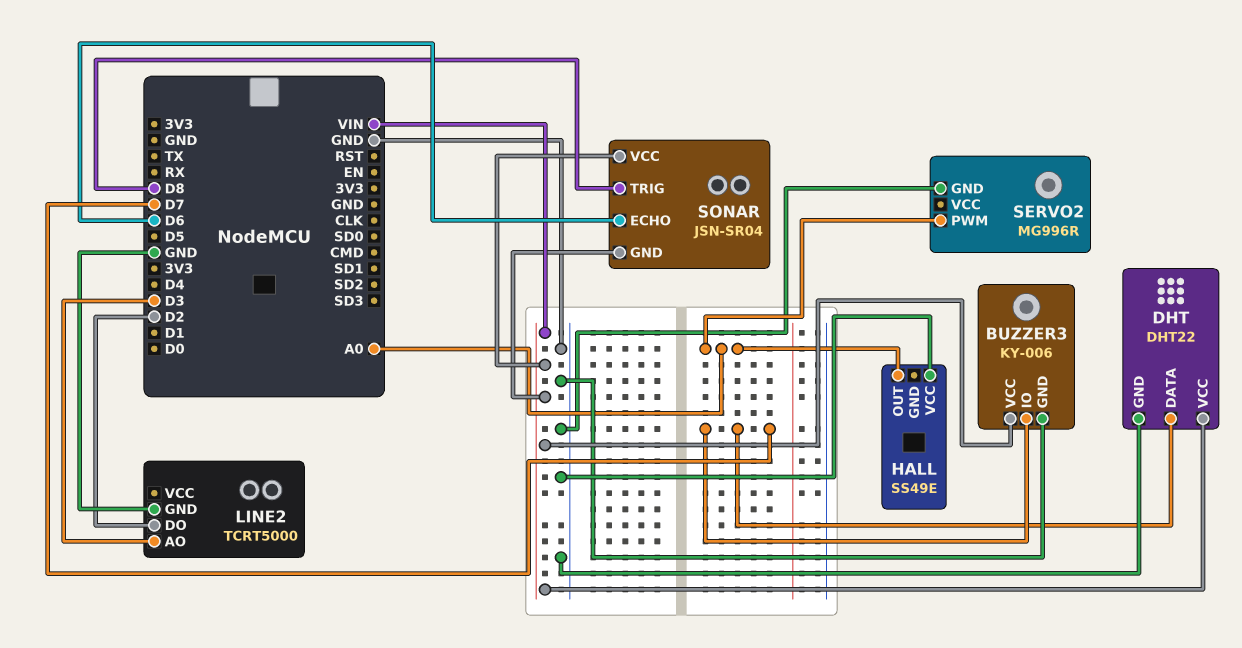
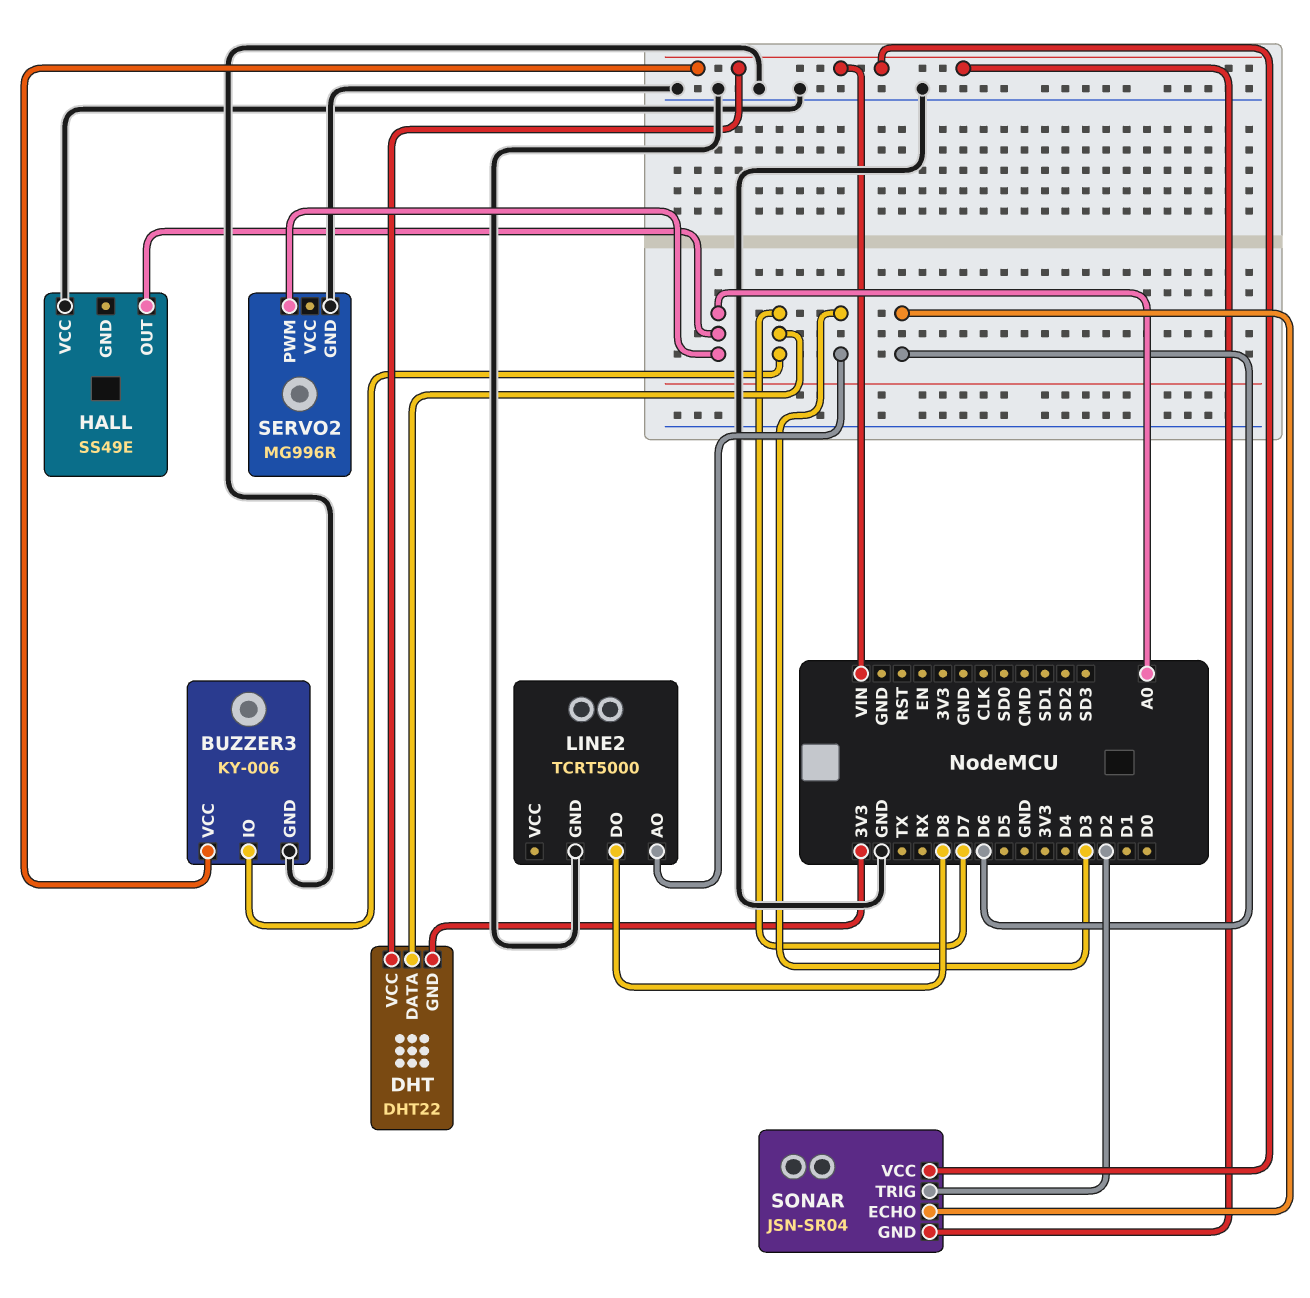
DHT pin GND: GND -> 3V3
LINE2 pin DO: D2 -> D8
SONAR pin TRIG: D8 -> D2

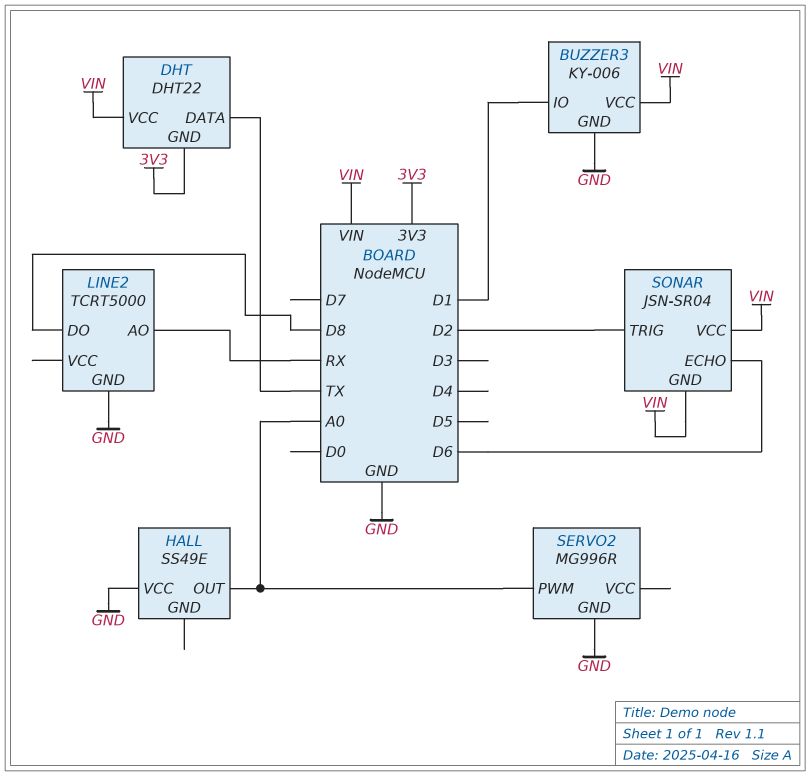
BUZZER3 pin IO: D7 -> D1
DHT pin DATA: D7 -> TX
LINE2 pin AO: D3 -> RX

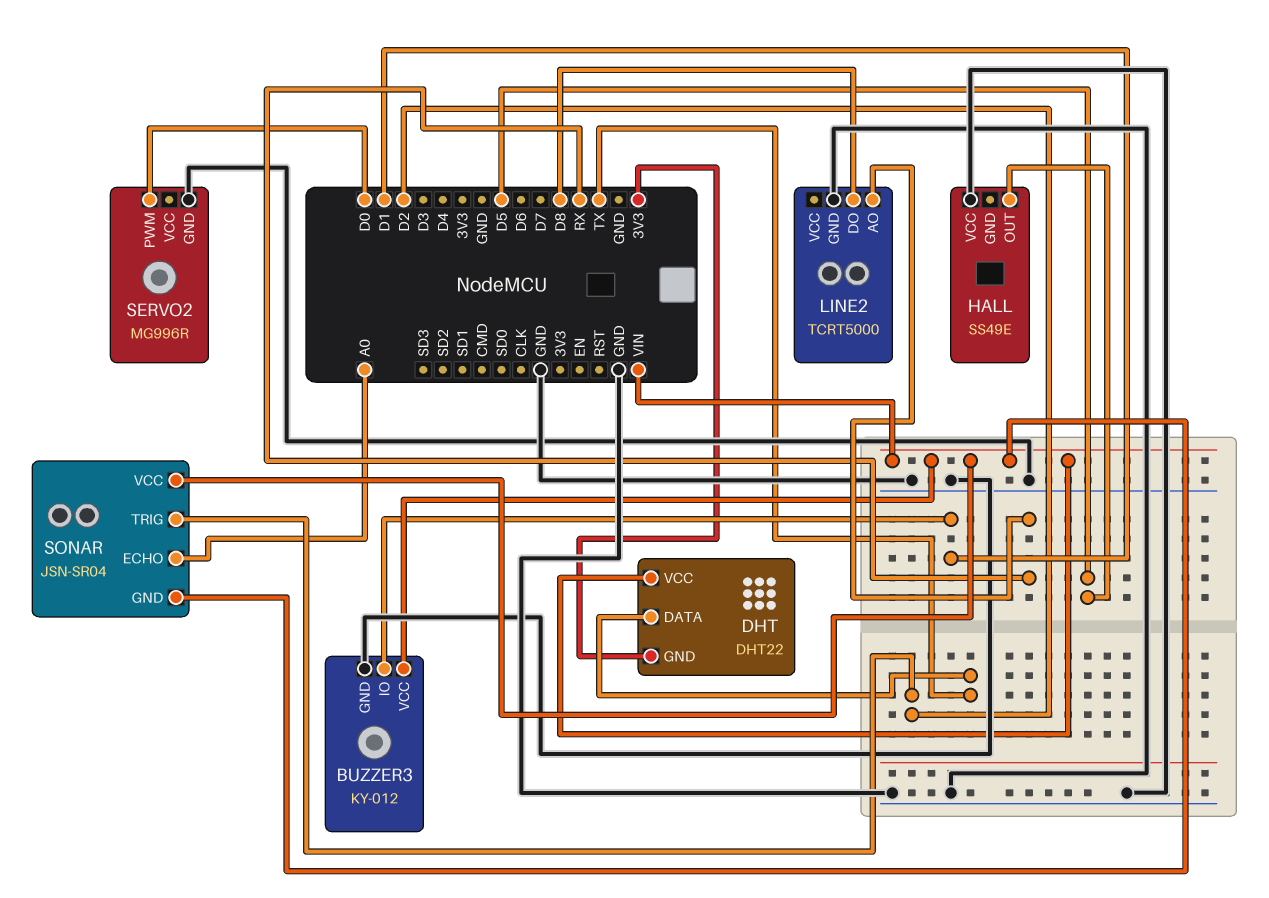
BUZZER3: KY-006 -> KY-012
HALL pin OUT: A0 -> D5
SERVO2 pin PWM: A0 -> D0
SONAR pin ECHO: D6 -> A0

